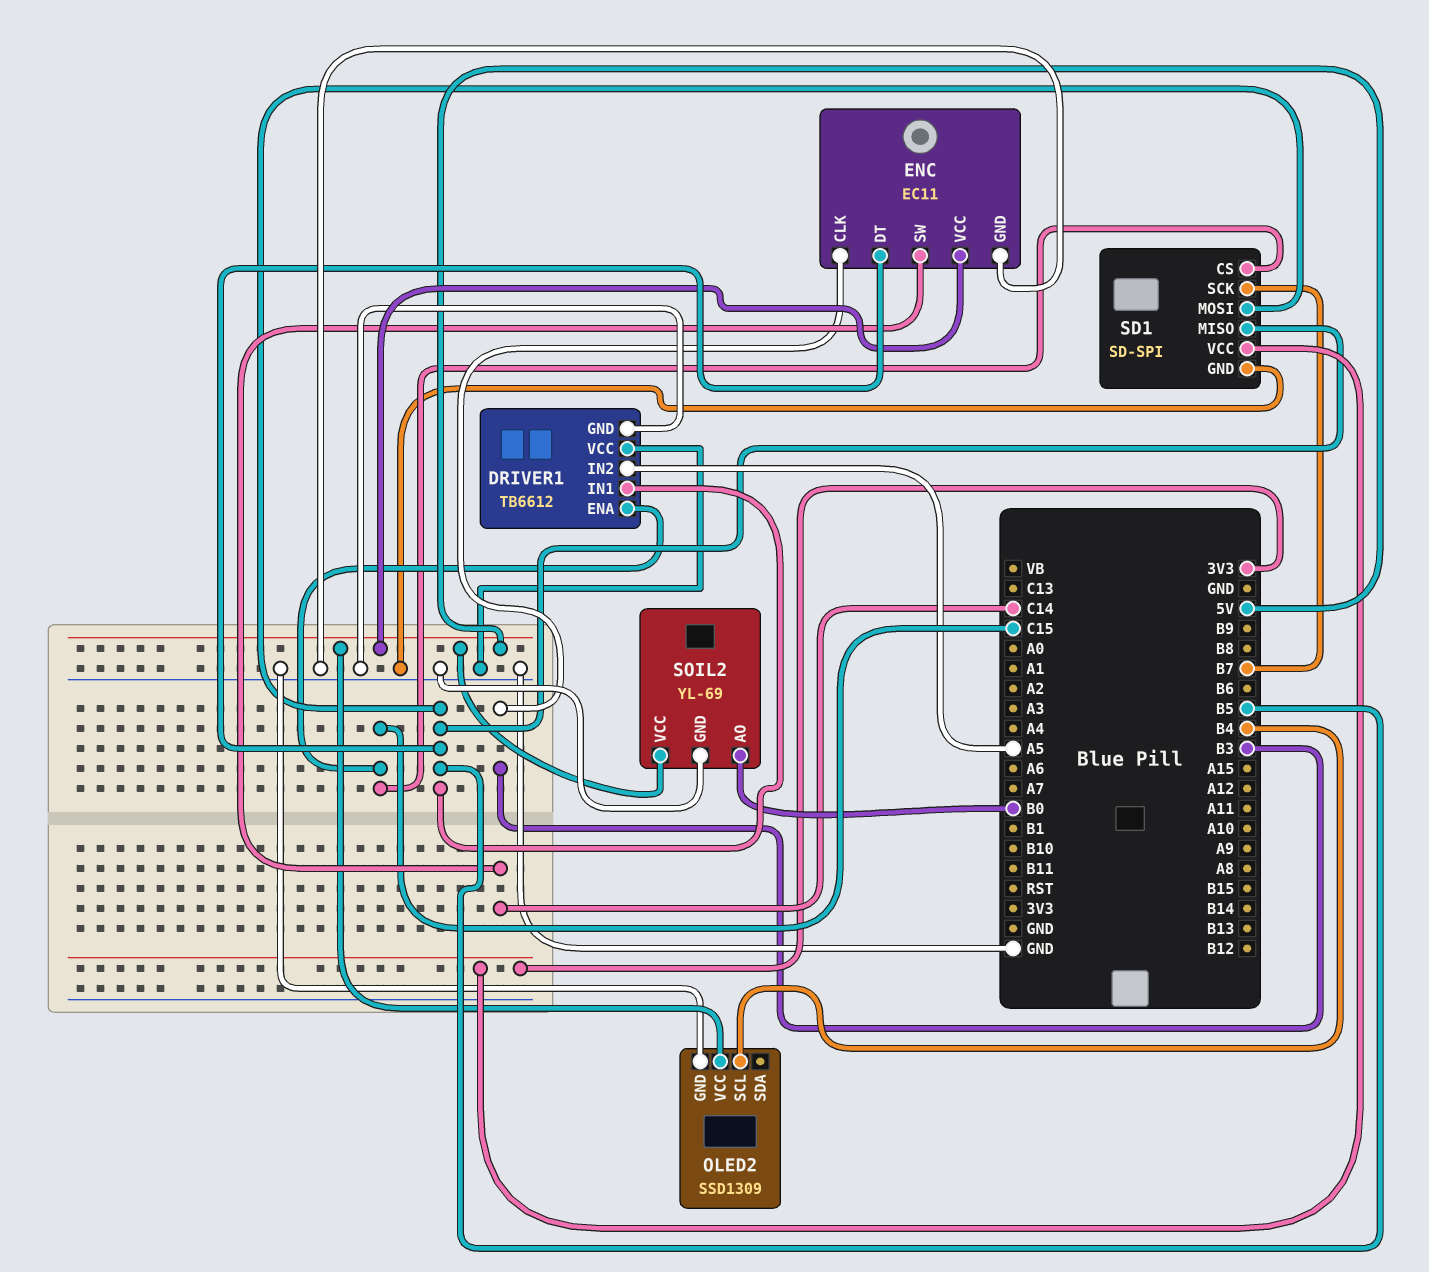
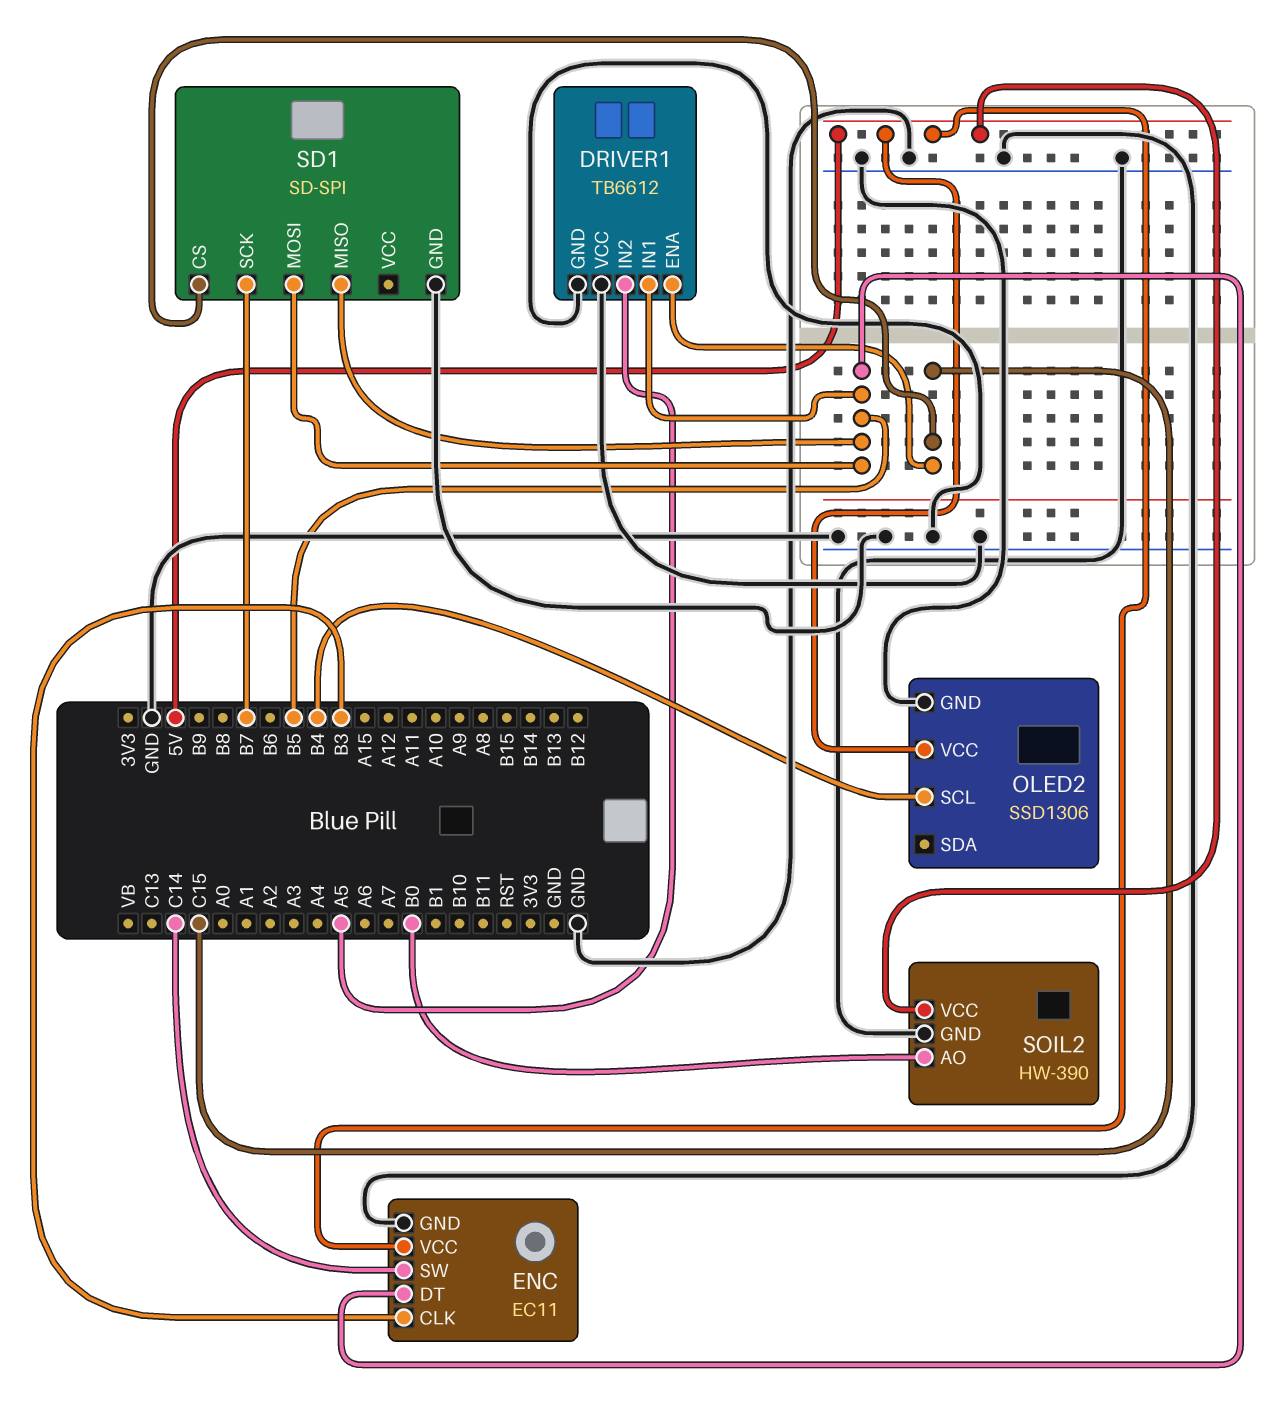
OLED2: SSD1309 -> SSD1306
SD1 pin VCC: 3V3 -> none
SOIL2: YL-69 -> HW-390

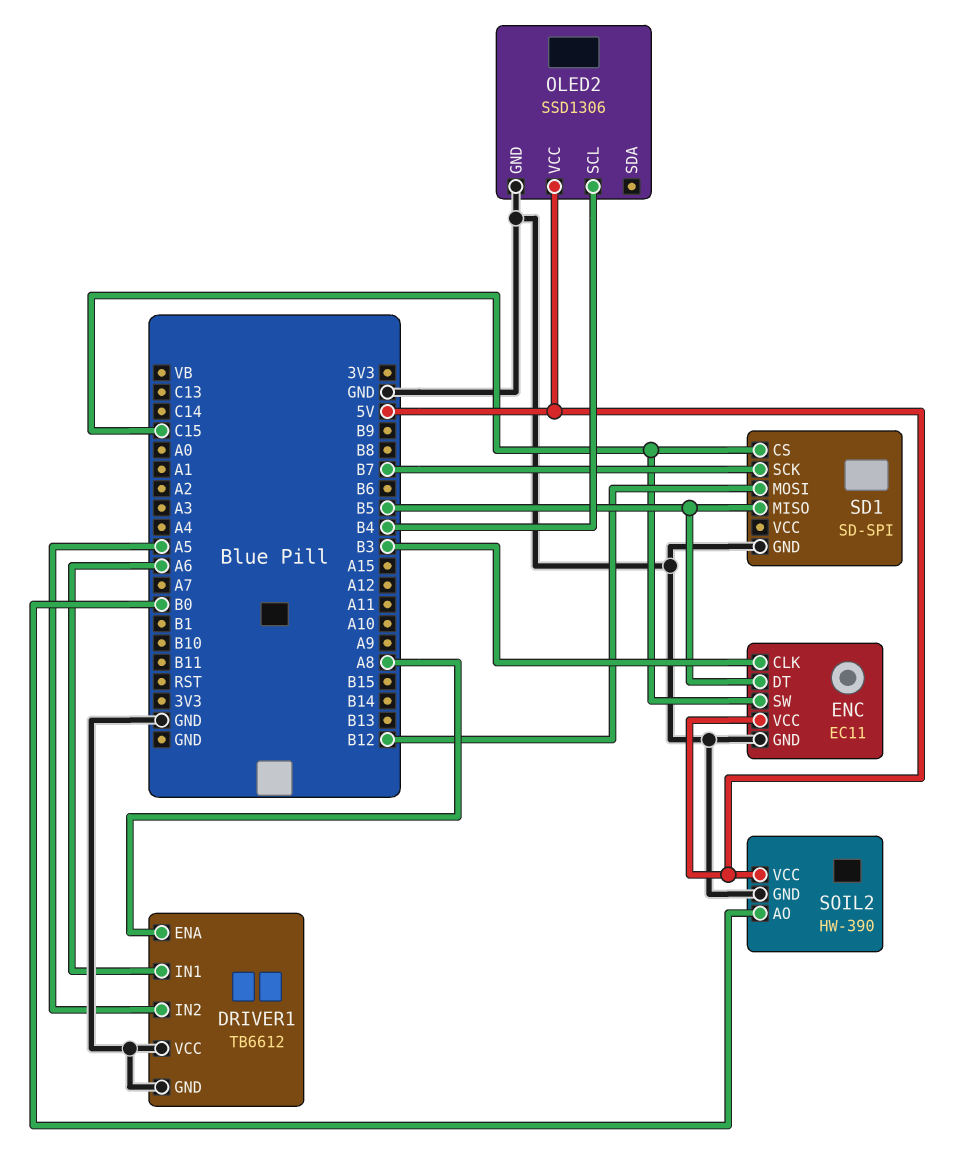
DRIVER1 pin ENA: C15 -> A8
DRIVER1 pin IN1: B5 -> A6
ENC pin SW: C14 -> C15
SD1 pin MOSI: B5 -> B12

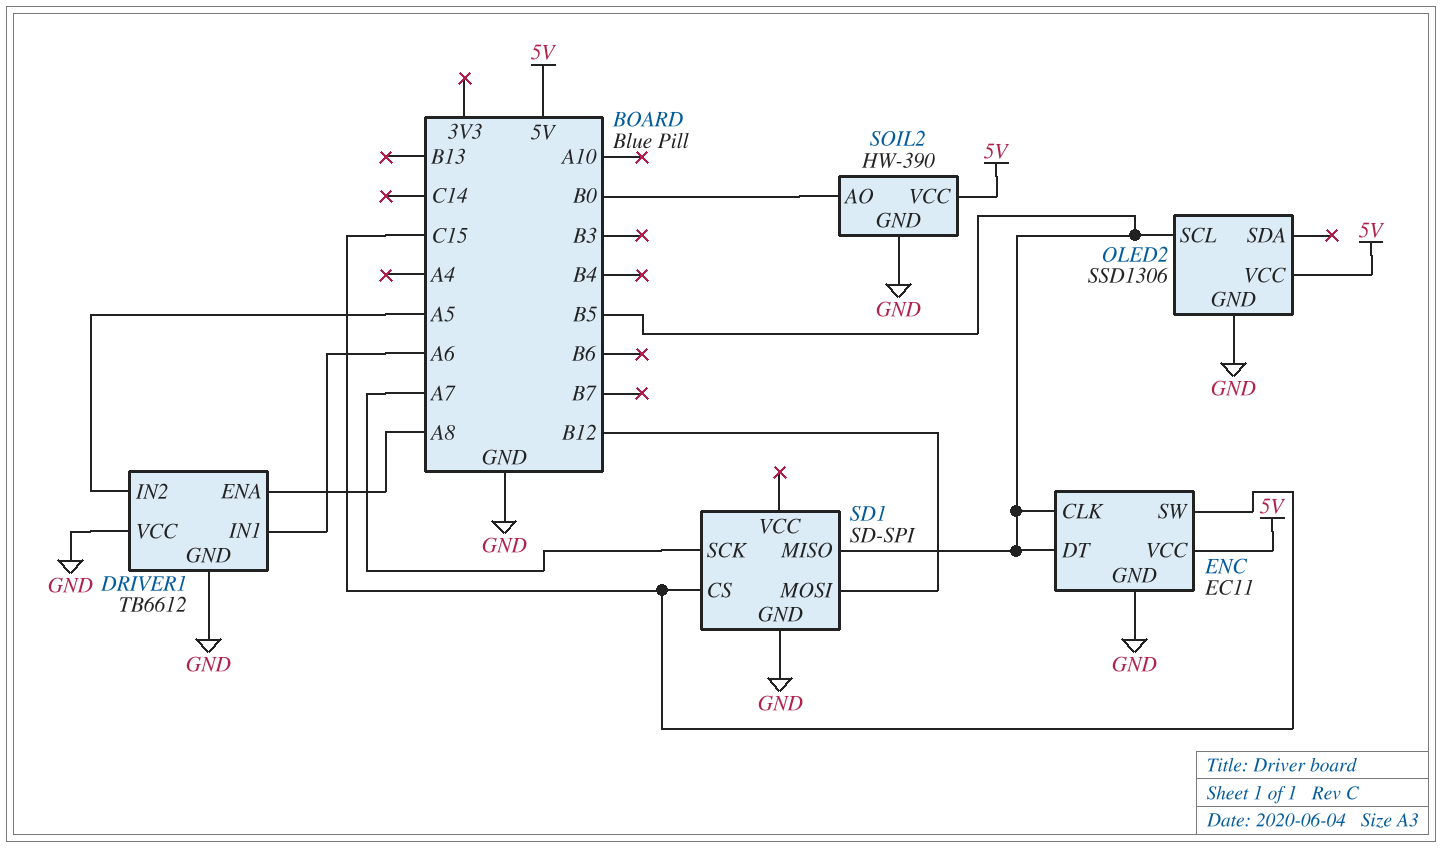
ENC pin CLK: B3 -> B5
OLED2 pin SCL: B4 -> B5
SD1 pin SCK: B7 -> A7

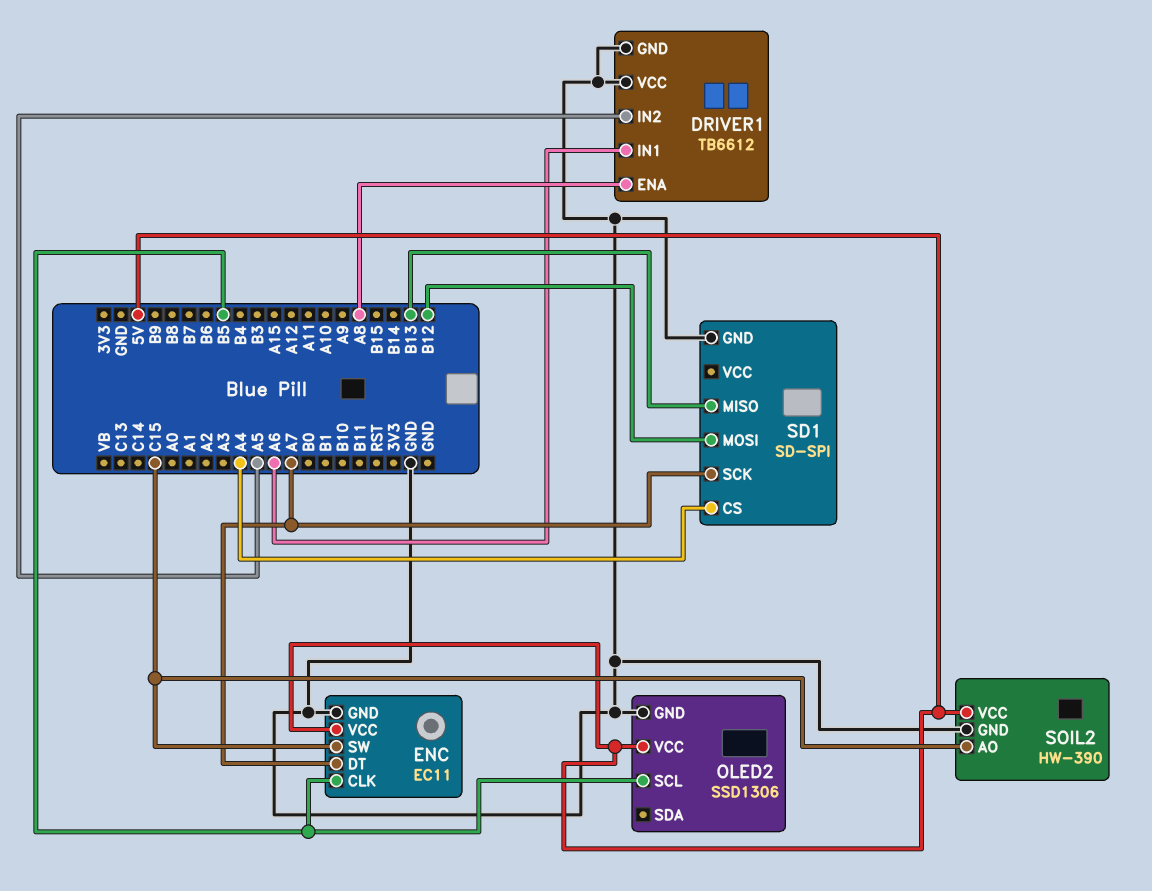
ENC pin DT: B5 -> A7
SD1 pin CS: C15 -> A4
SD1 pin MISO: B5 -> B13
SOIL2 pin AO: B0 -> C15

